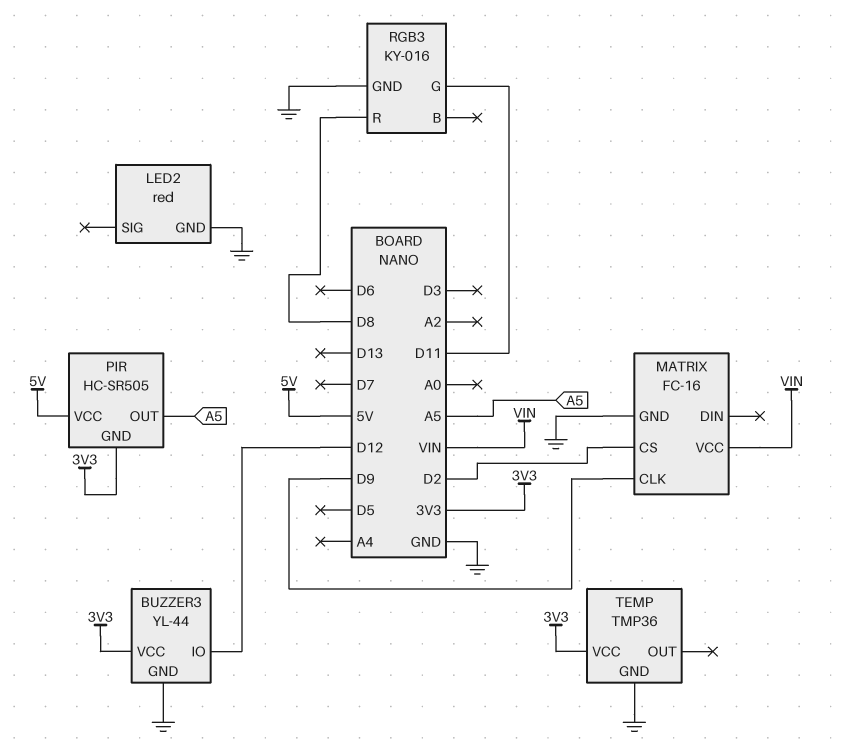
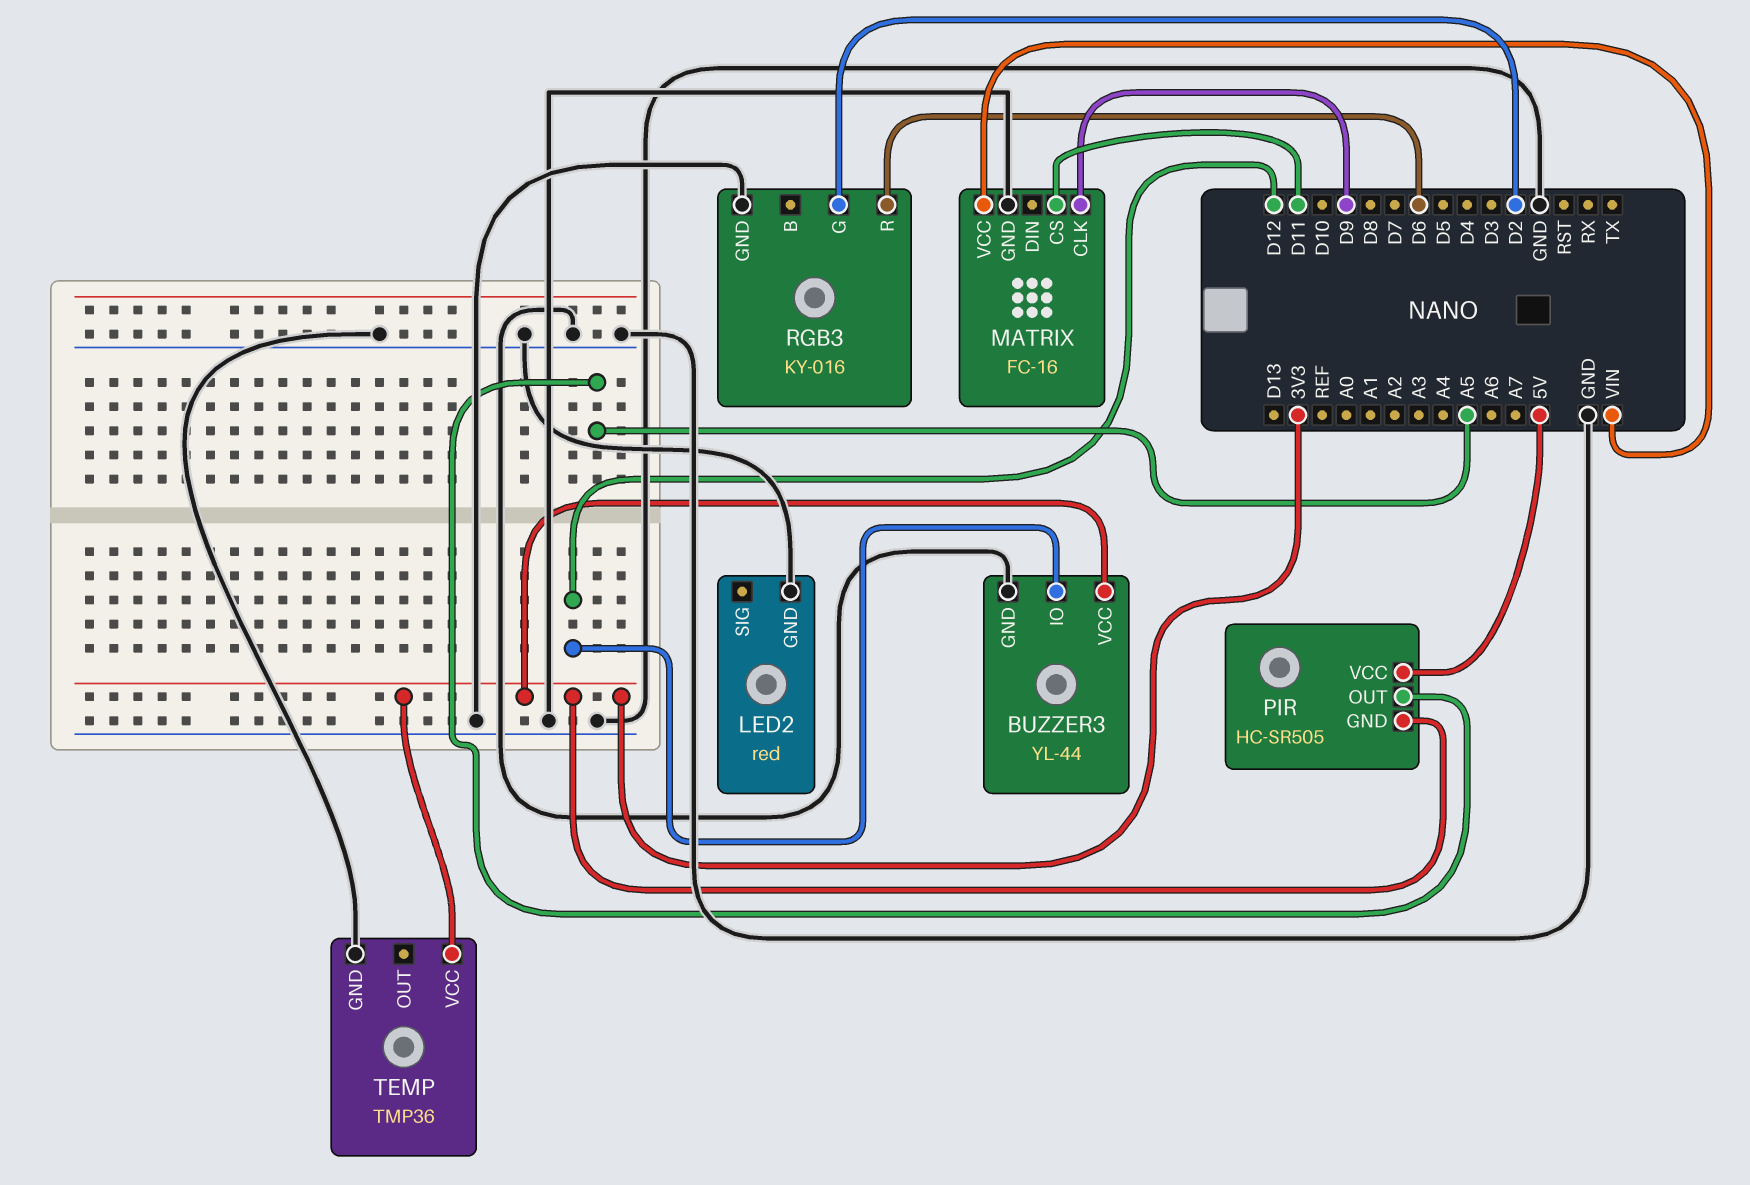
MATRIX pin CS: D2 -> D11
RGB3 pin G: D11 -> D2
RGB3 pin R: D8 -> D6

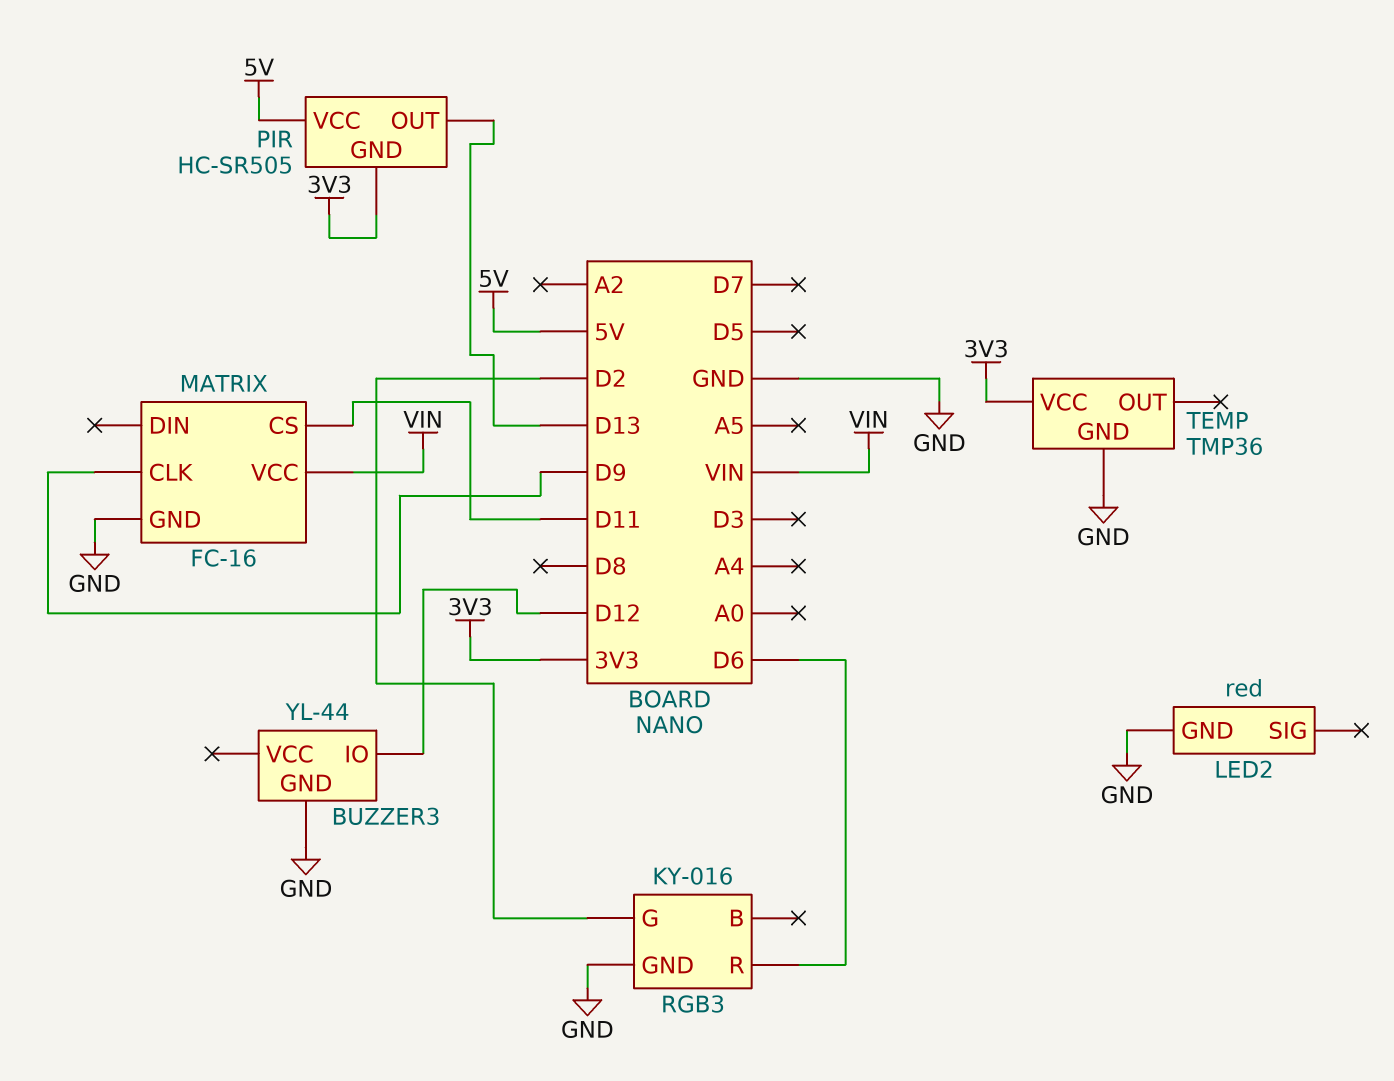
BUZZER3 pin VCC: 3V3 -> none
PIR pin OUT: A5 -> D13

